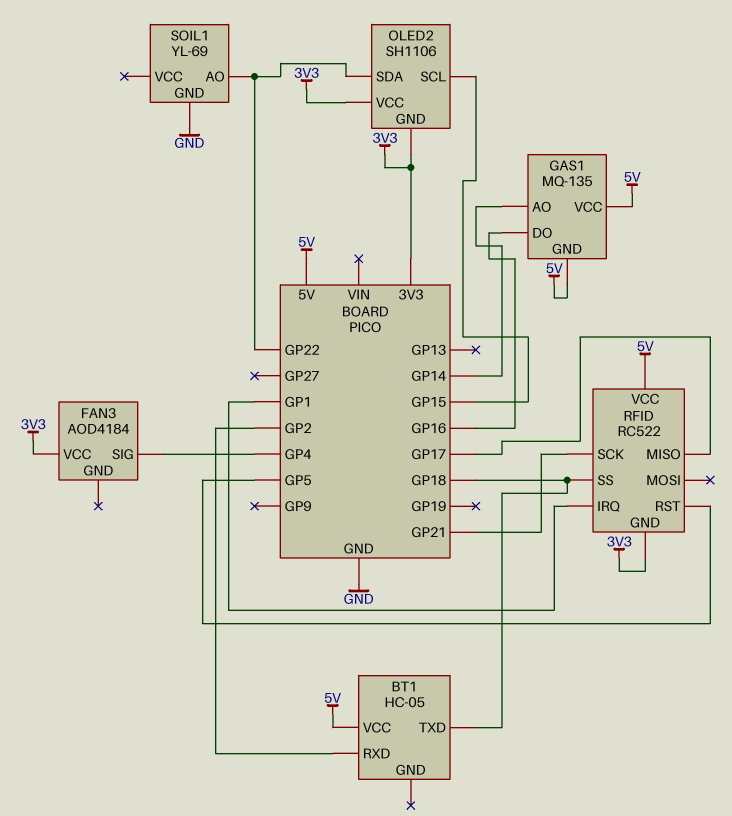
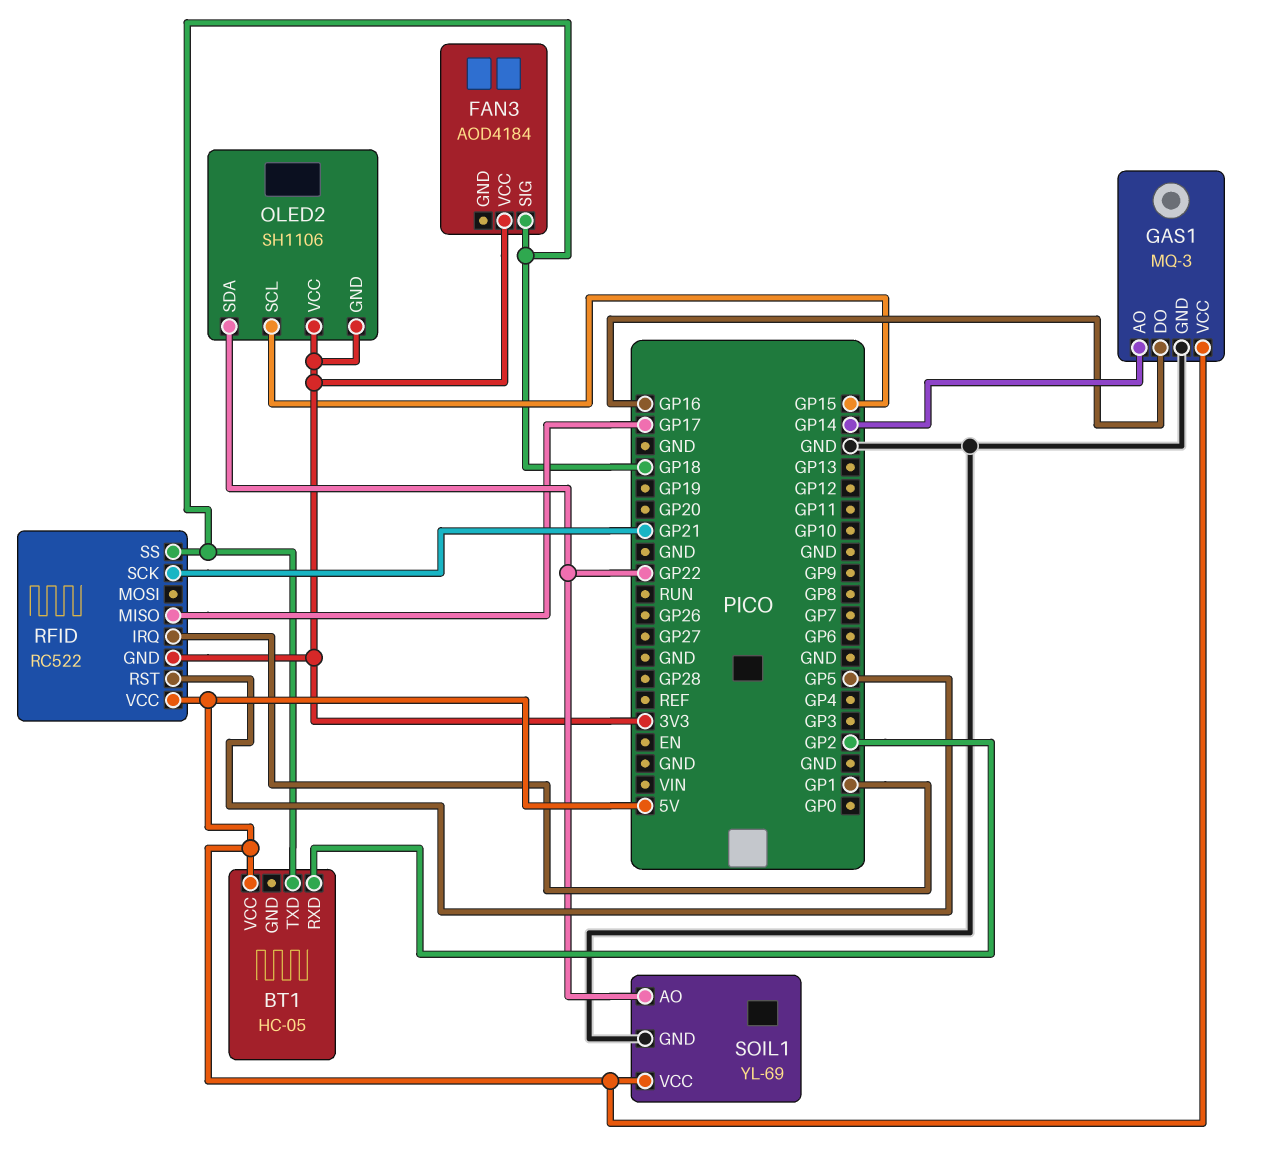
FAN3 pin SIG: GP4 -> GP18
GAS1: MQ-135 -> MQ-3
GAS1 pin GND: 5V -> GND
SOIL1 pin VCC: none -> 5V

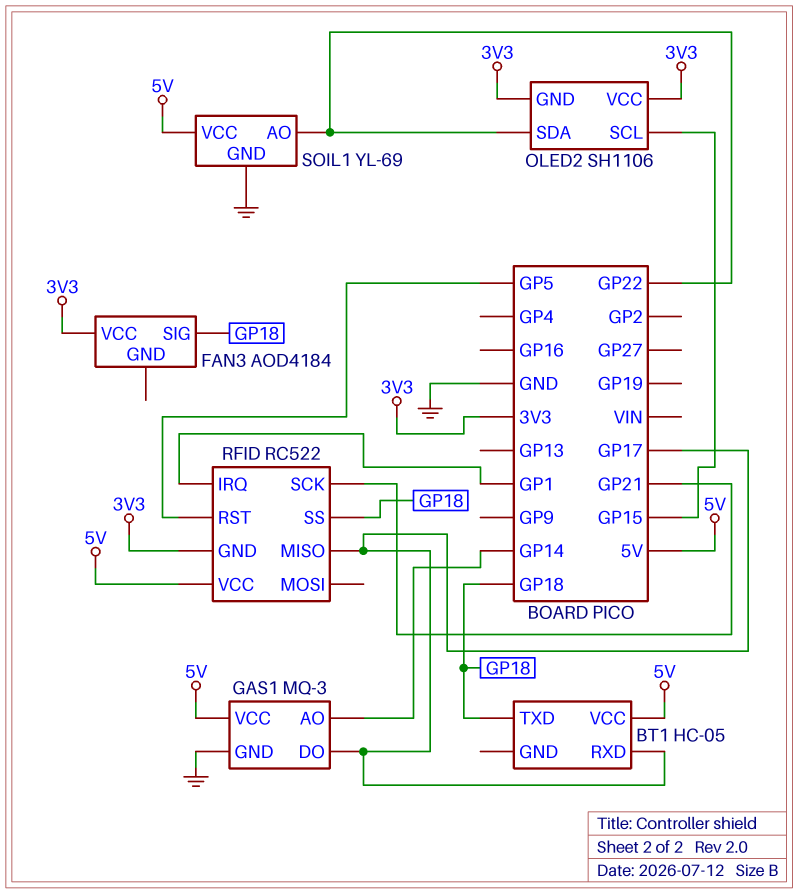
BT1 pin RXD: GP2 -> GP17
GAS1 pin DO: GP16 -> GP17

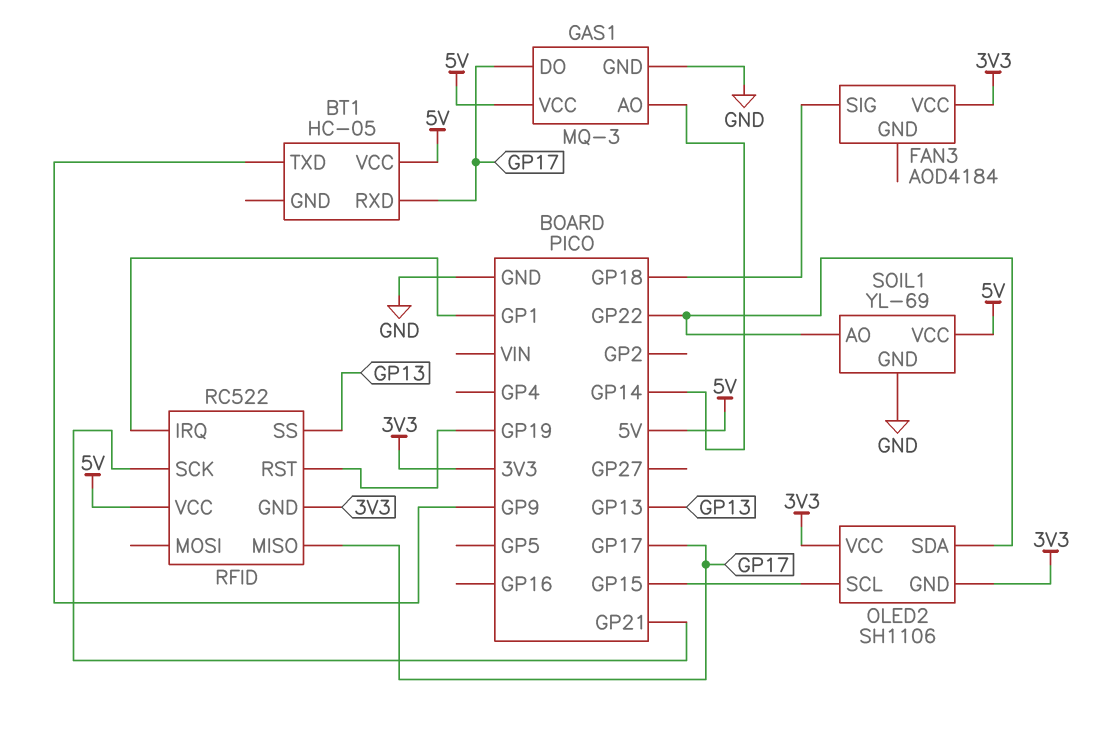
BT1 pin TXD: GP18 -> GP9
RFID pin RST: GP5 -> GP19
RFID pin SS: GP18 -> GP13

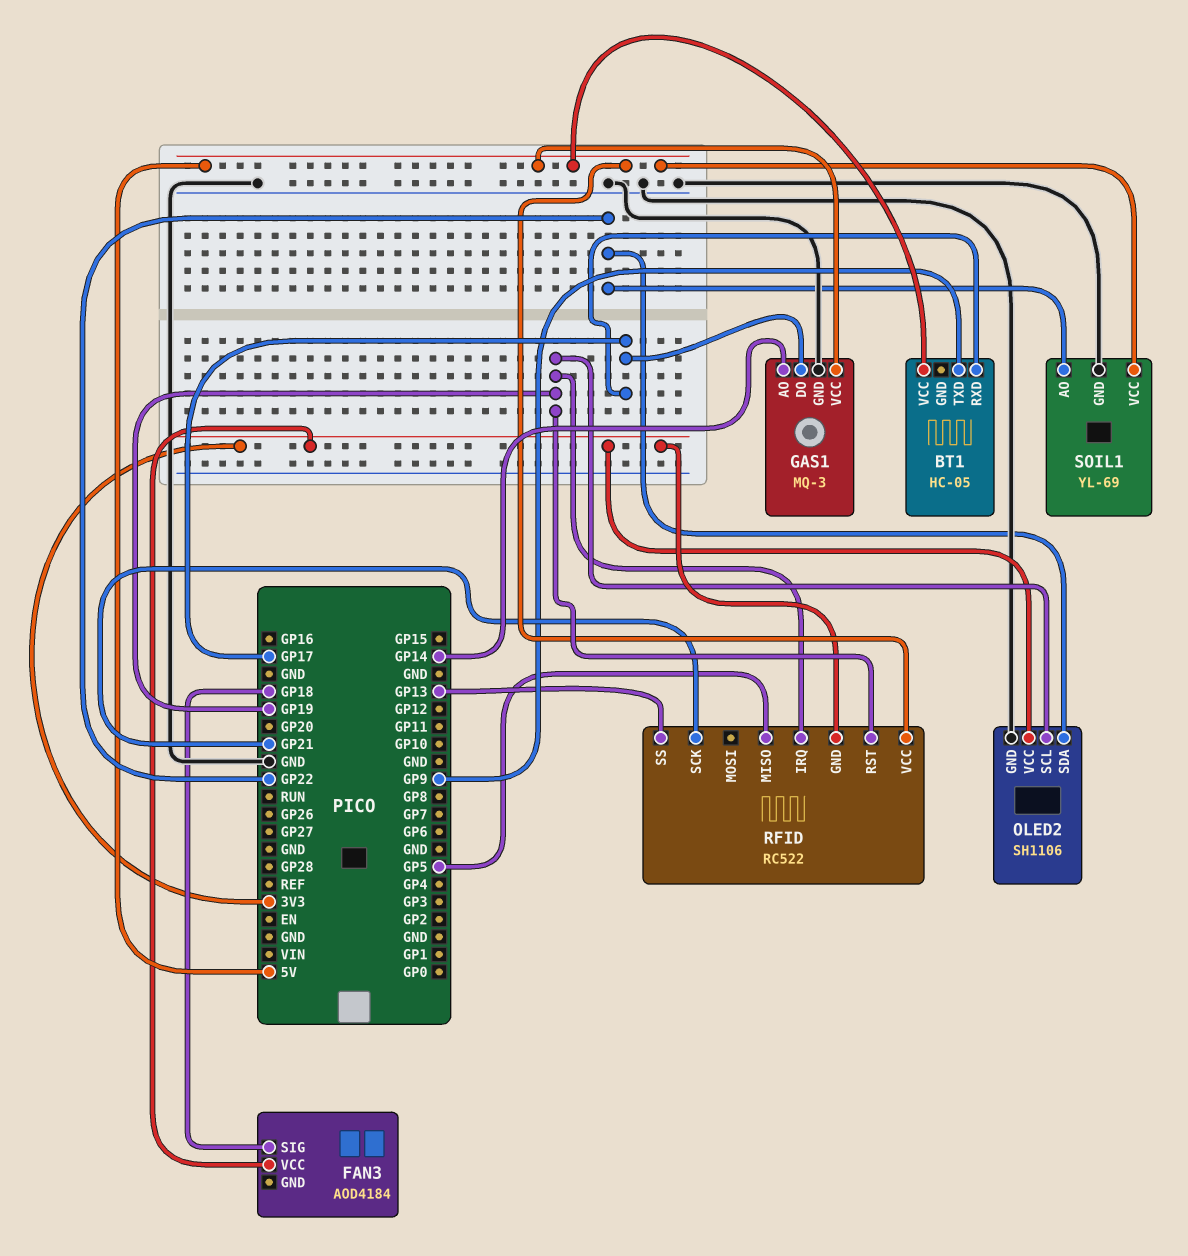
OLED2 pin GND: 3V3 -> GND
OLED2 pin SCL: GP15 -> GP19
RFID pin IRQ: GP1 -> GP19
RFID pin MISO: GP17 -> GP5

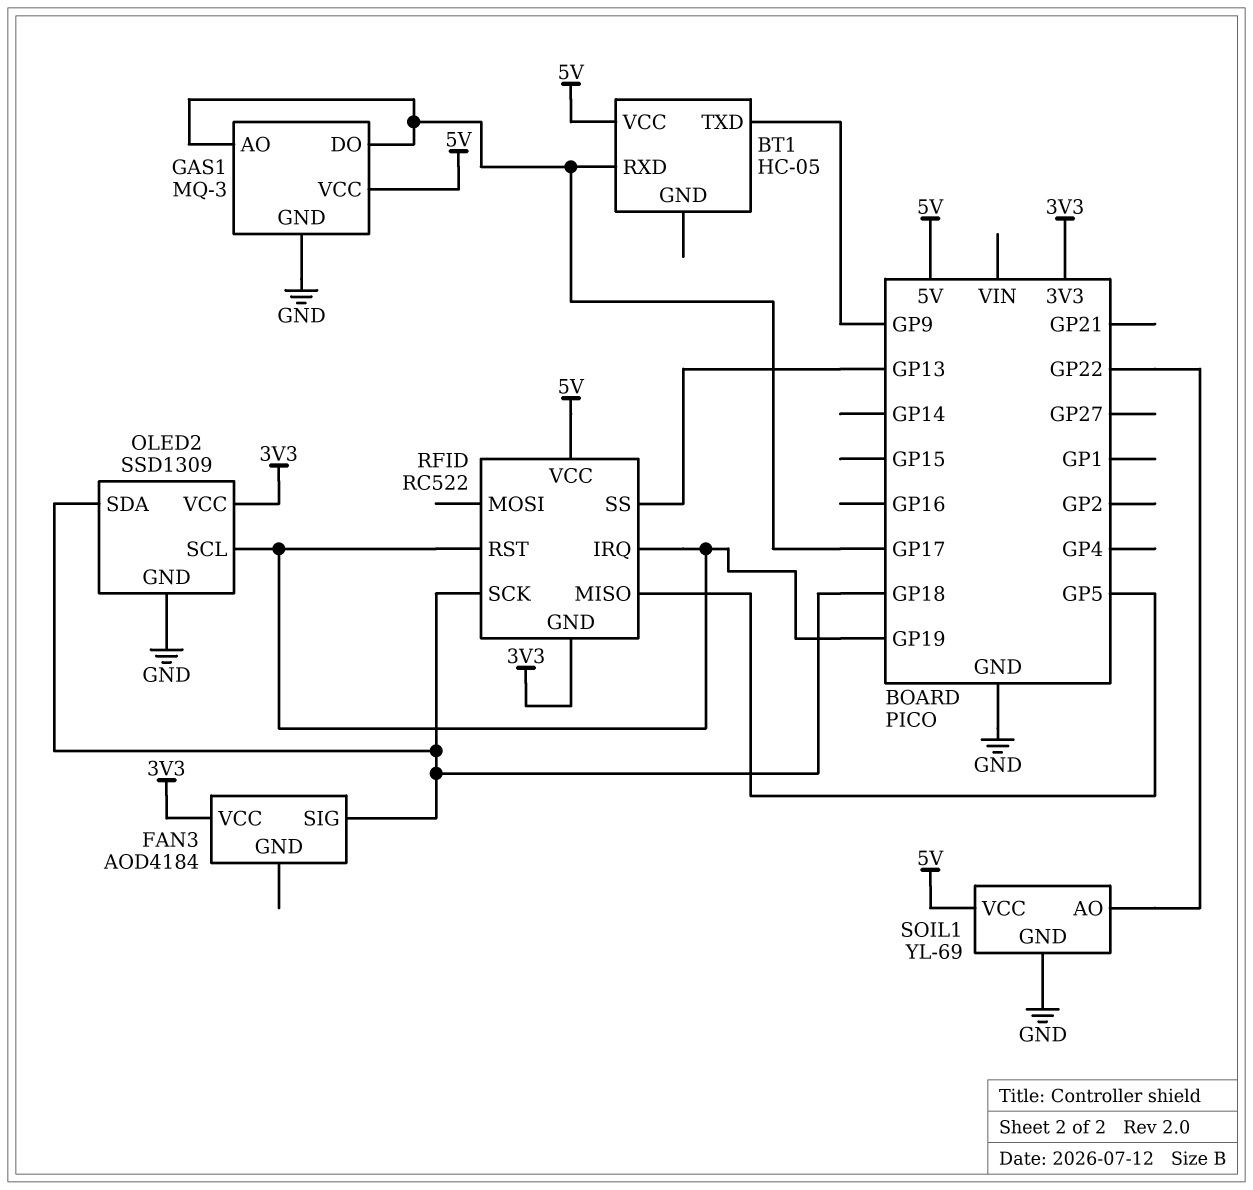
GAS1 pin AO: GP14 -> GP17
OLED2: SH1106 -> SSD1309
OLED2 pin SDA: GP22 -> GP18
RFID pin SCK: GP21 -> GP18

